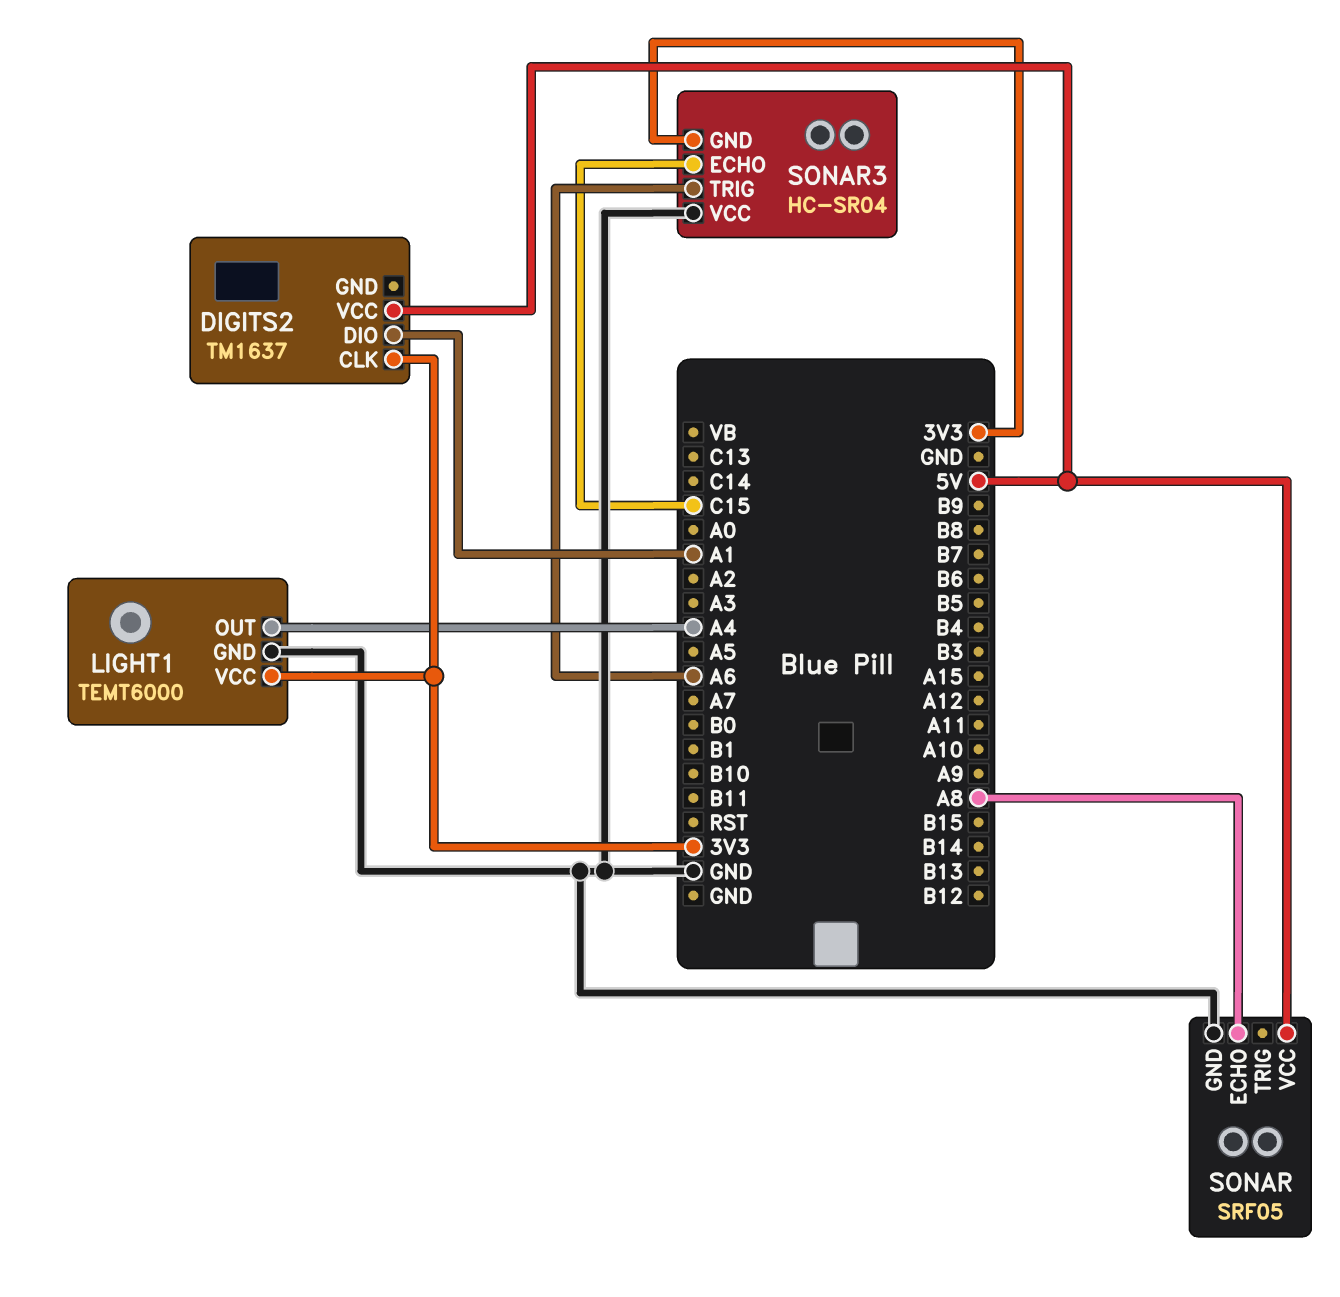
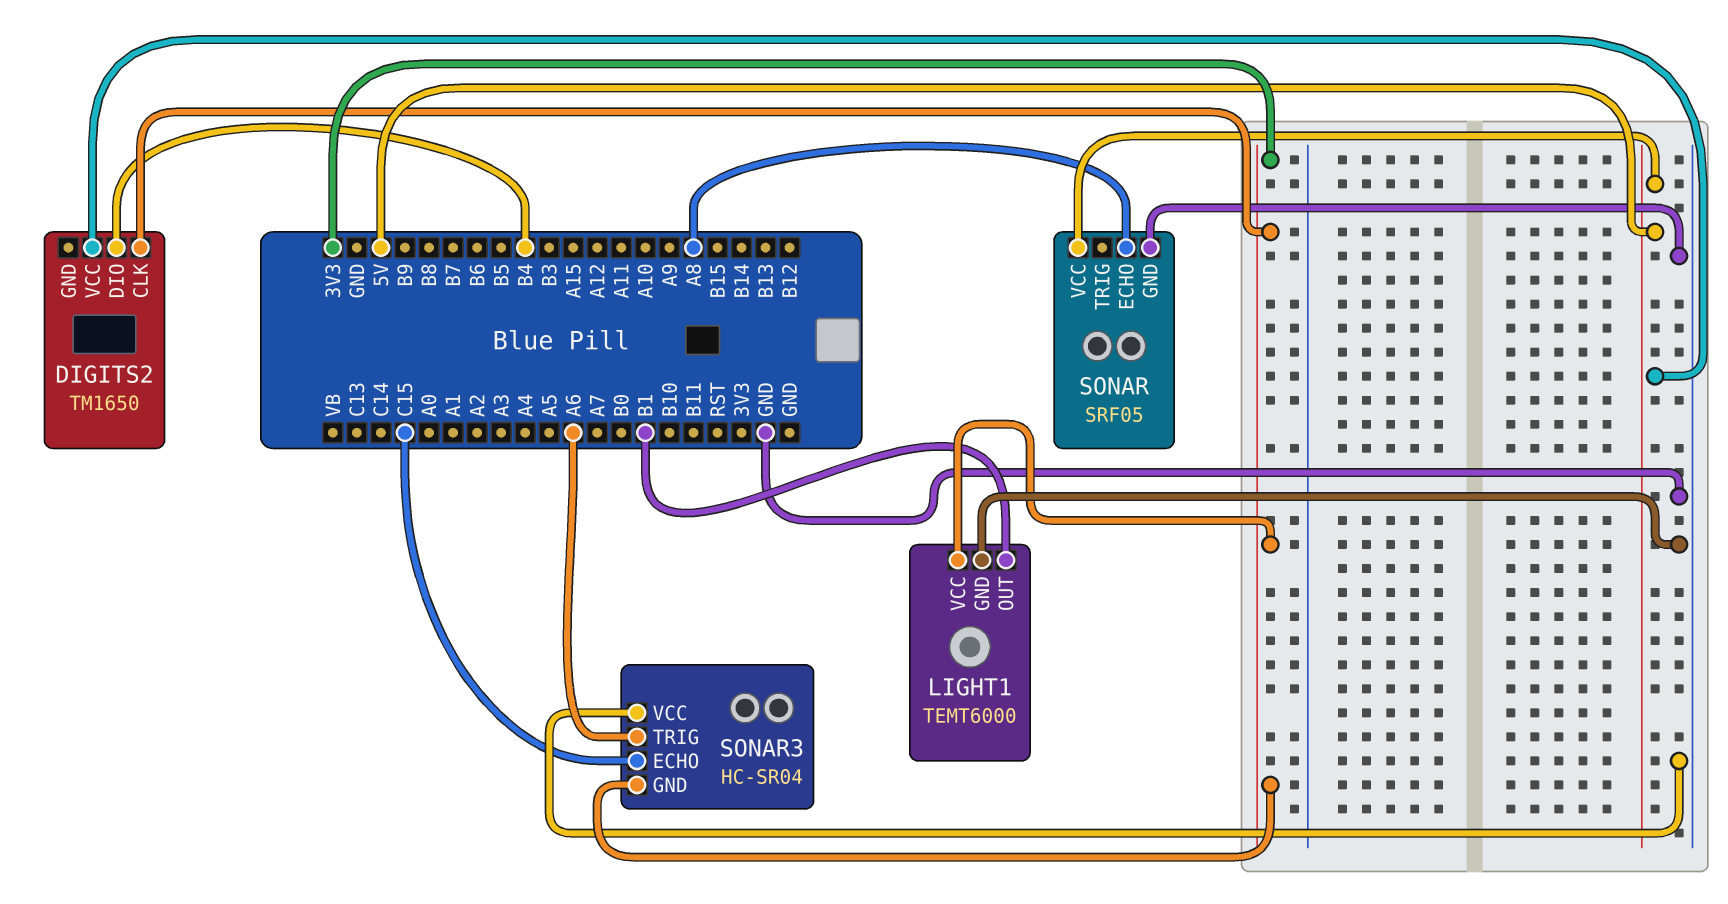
DIGITS2: TM1637 -> TM1650
DIGITS2 pin DIO: A1 -> B4
LIGHT1 pin OUT: A4 -> B1

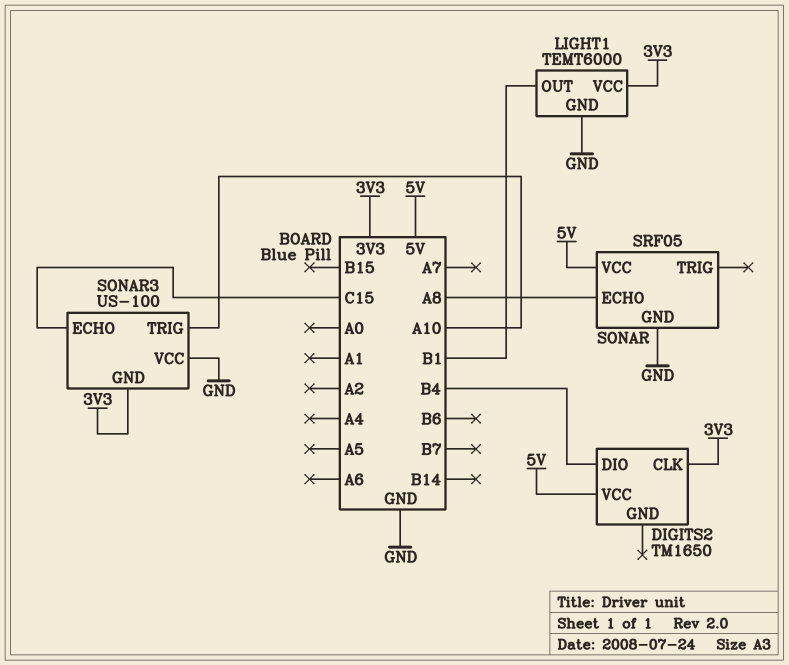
SONAR3: HC-SR04 -> US-100
SONAR3 pin TRIG: A6 -> A10

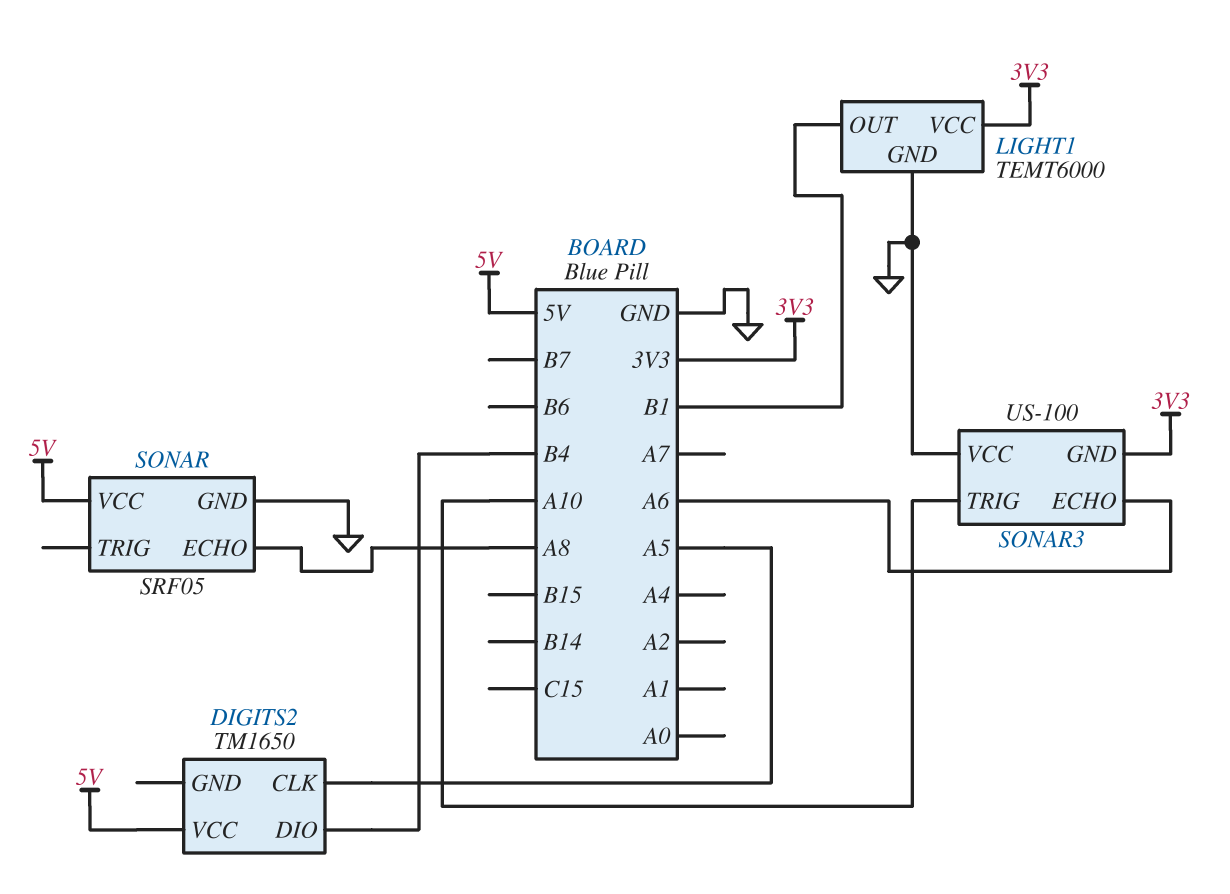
DIGITS2 pin CLK: 3V3 -> A5
SONAR3 pin ECHO: C15 -> A6

